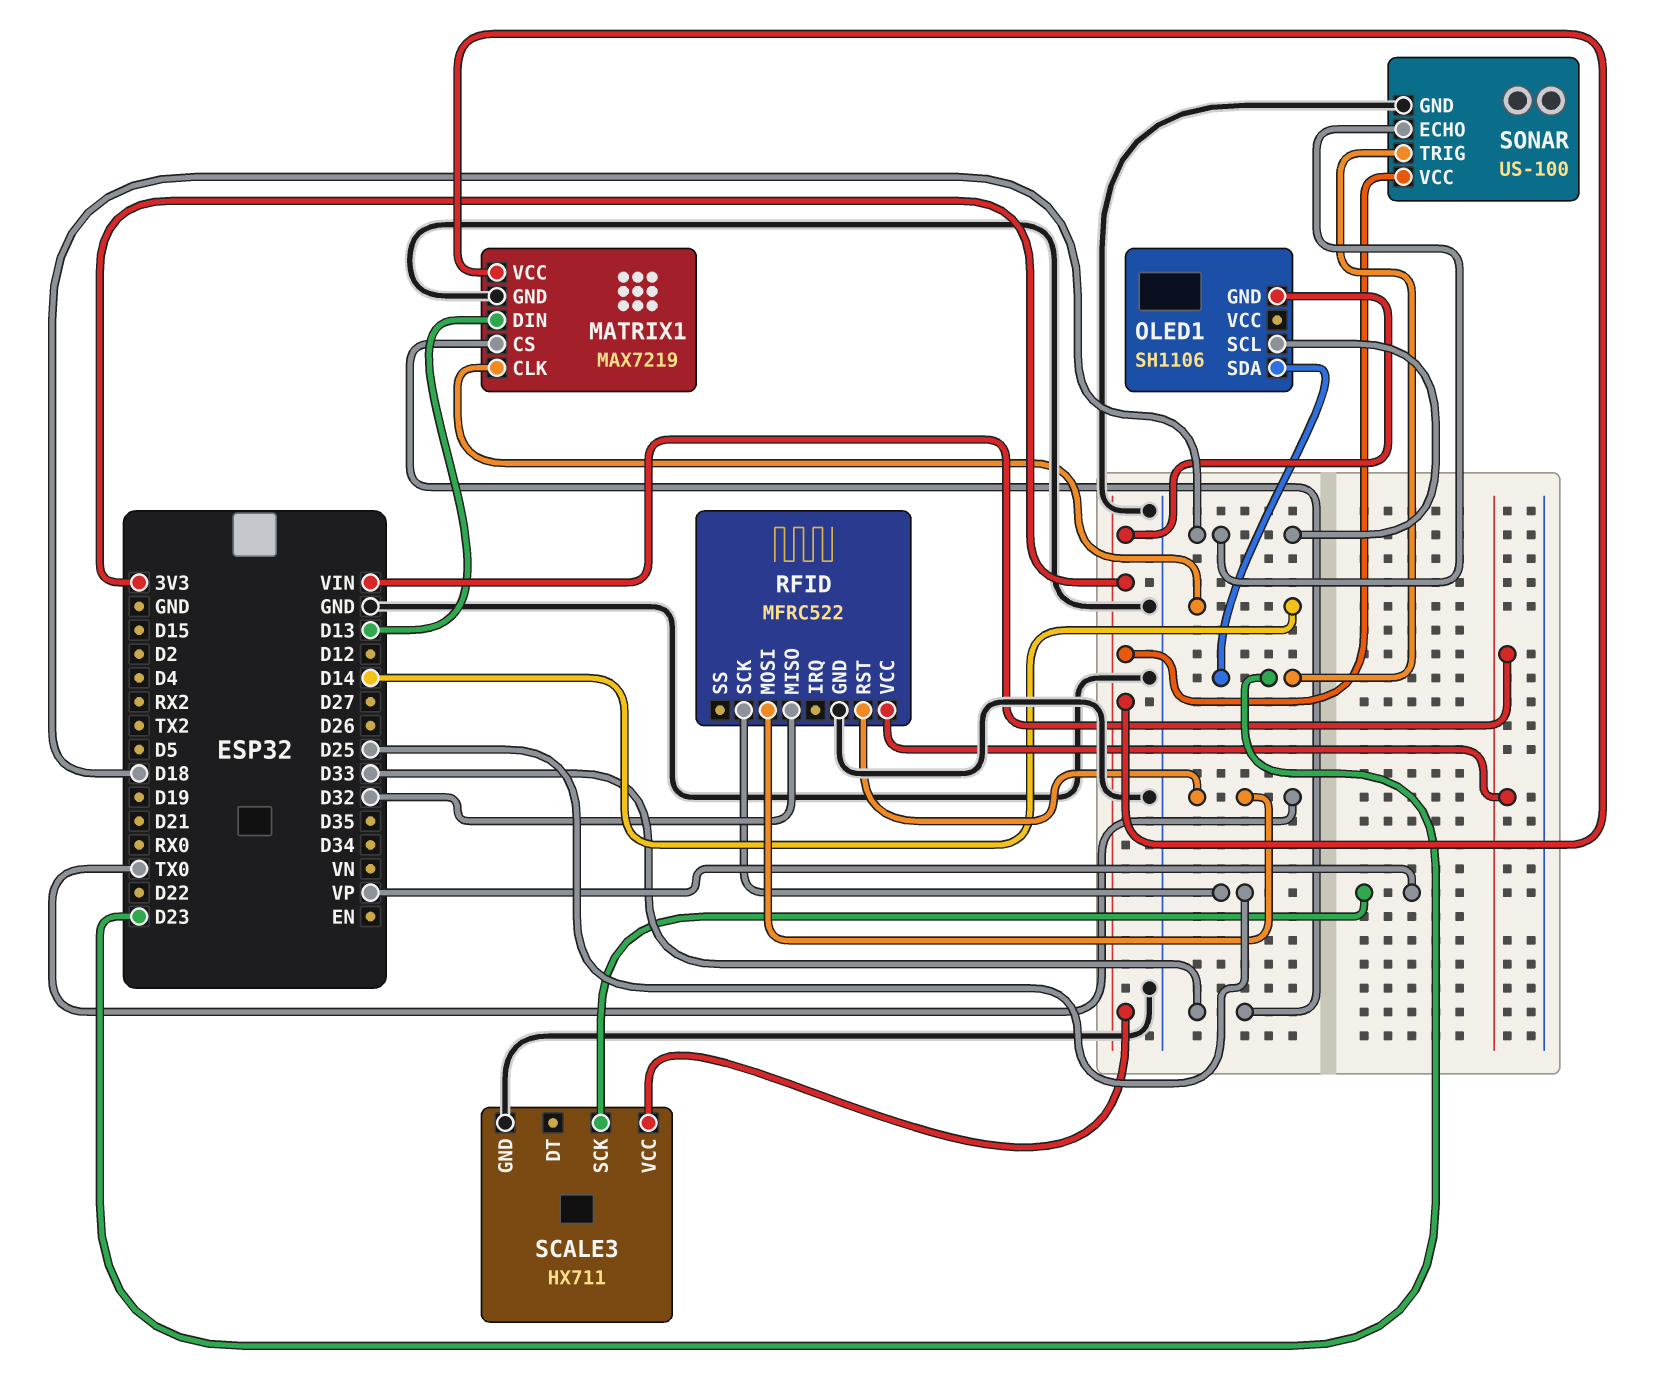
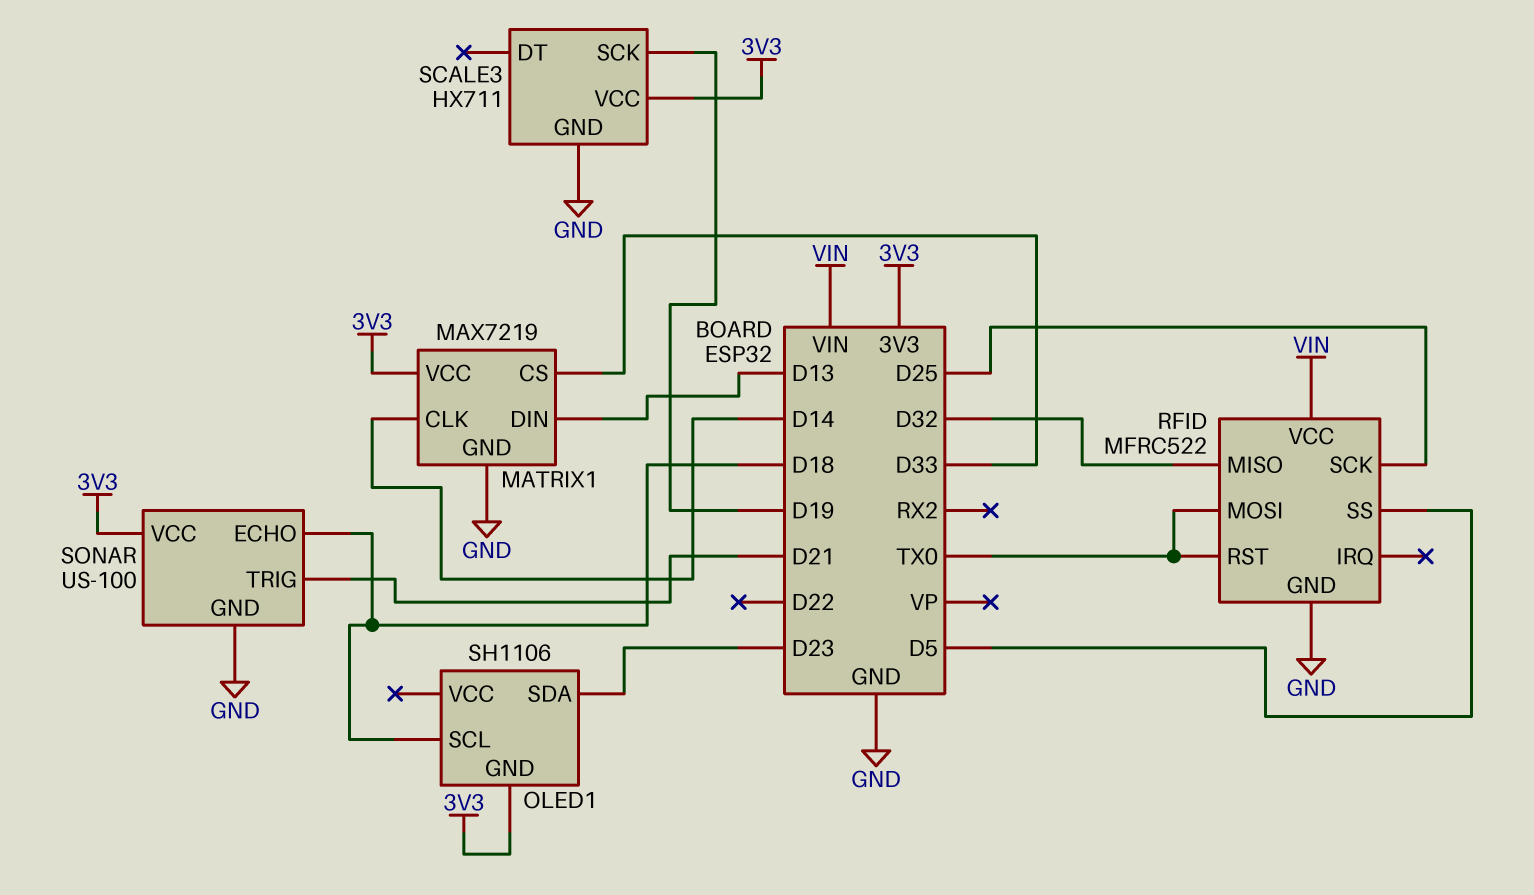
RFID pin SS: none -> D5
SCALE3 pin SCK: VP -> D19
SONAR pin TRIG: D23 -> D21

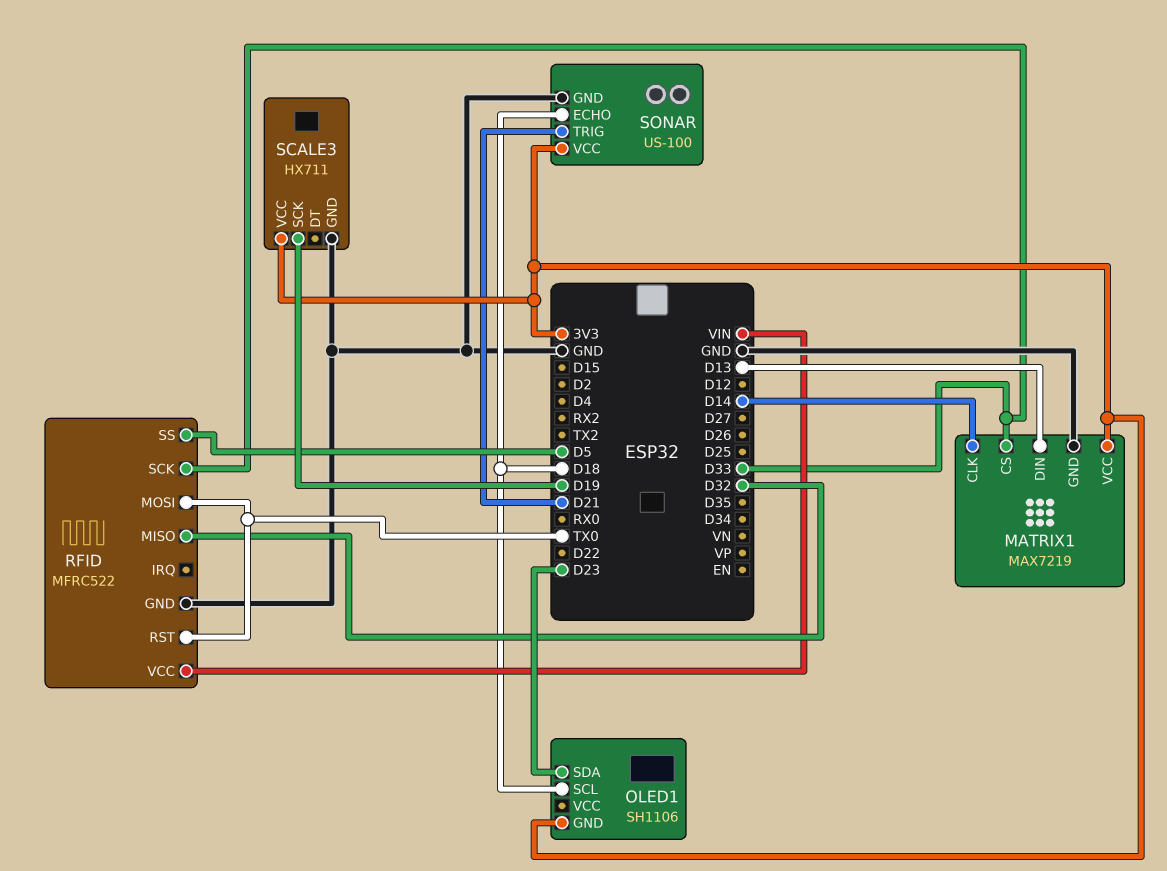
RFID pin SCK: D25 -> D33

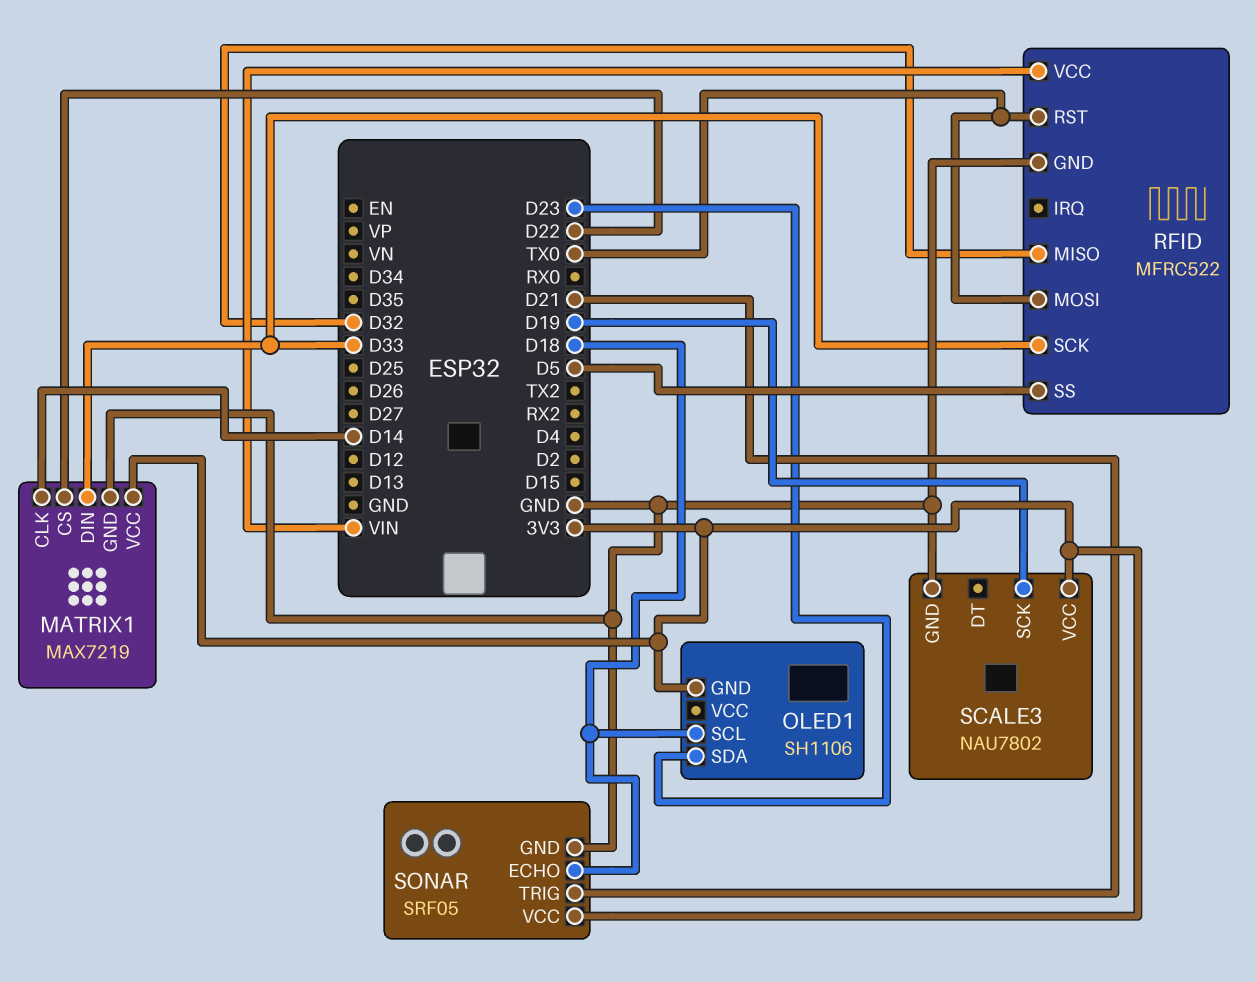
MATRIX1 pin CS: D33 -> D22
MATRIX1 pin DIN: D13 -> D33
SCALE3: HX711 -> NAU7802
SONAR: US-100 -> SRF05

